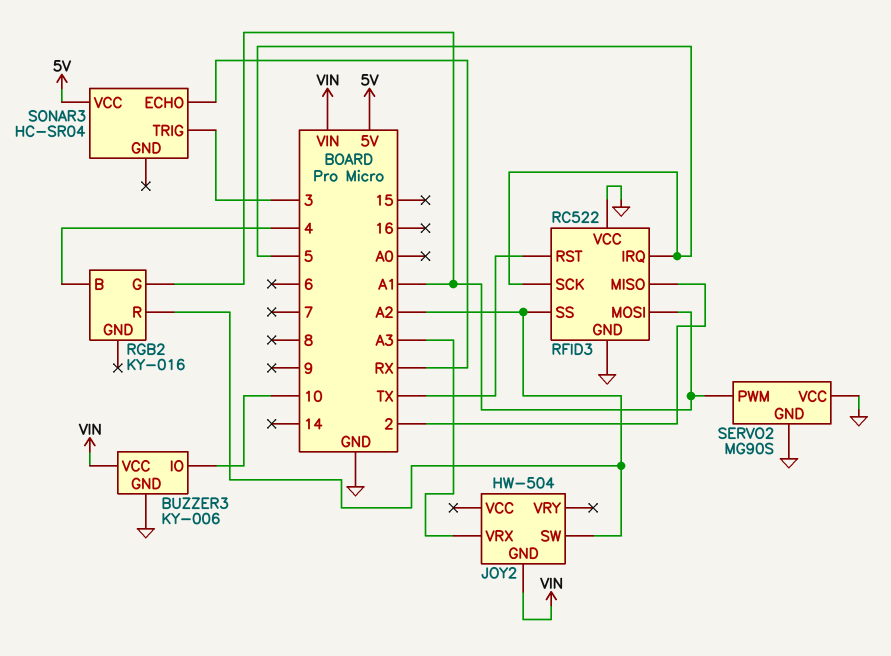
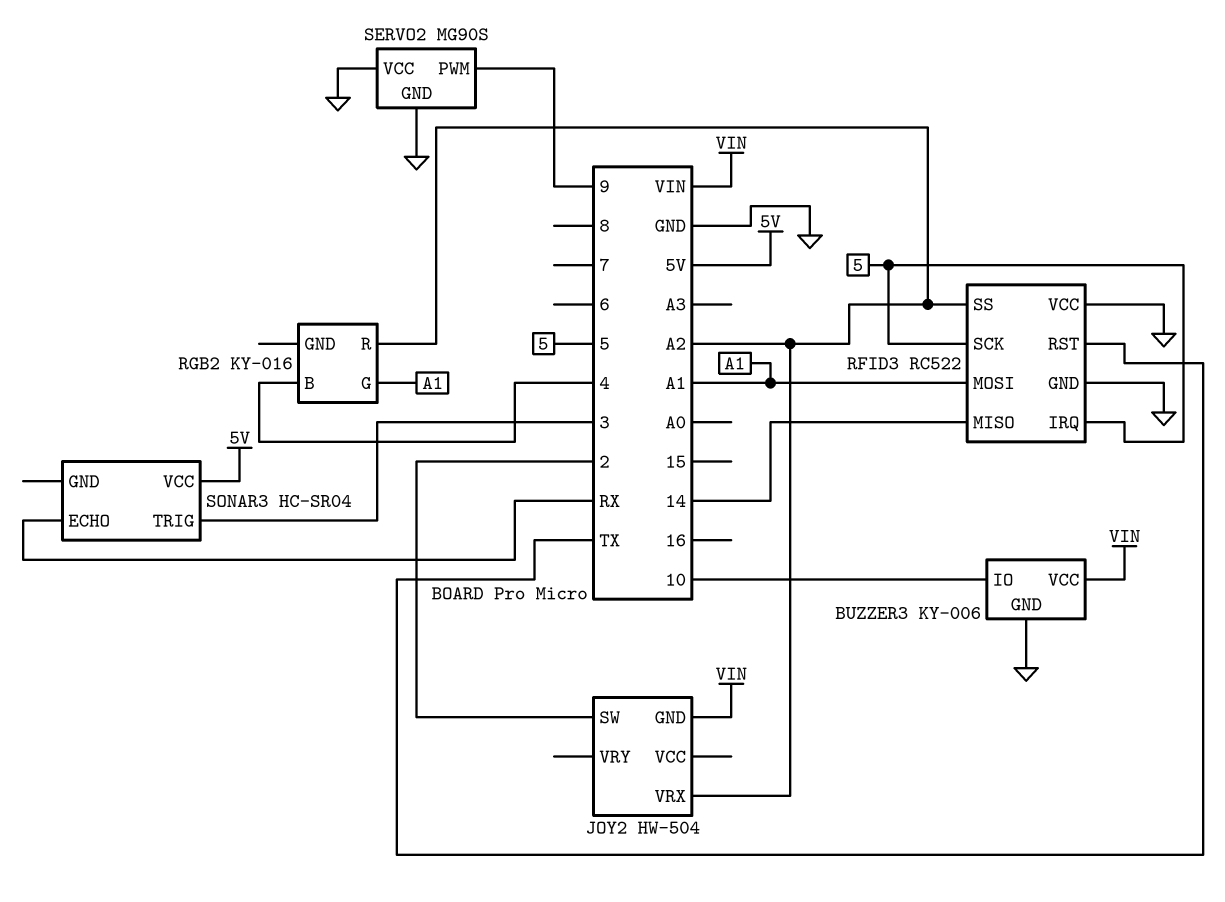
JOY2 pin SW: A2 -> 2
JOY2 pin VRX: A3 -> A2
RFID3 pin MISO: 2 -> 14
SERVO2 pin PWM: A1 -> 9

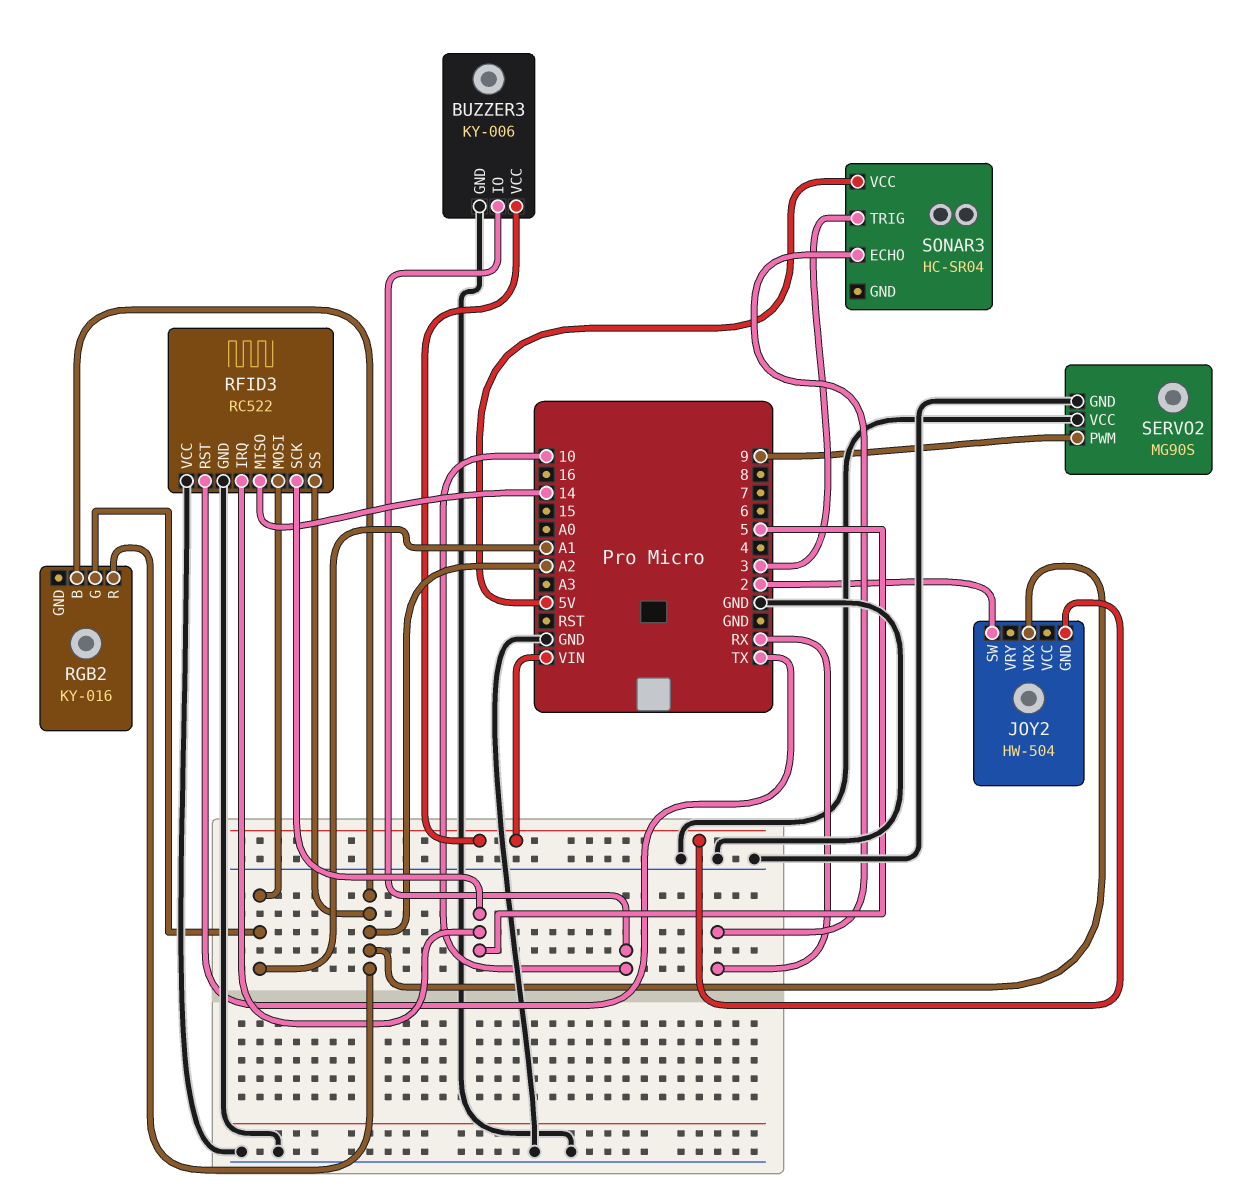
RGB2 pin B: 4 -> A2

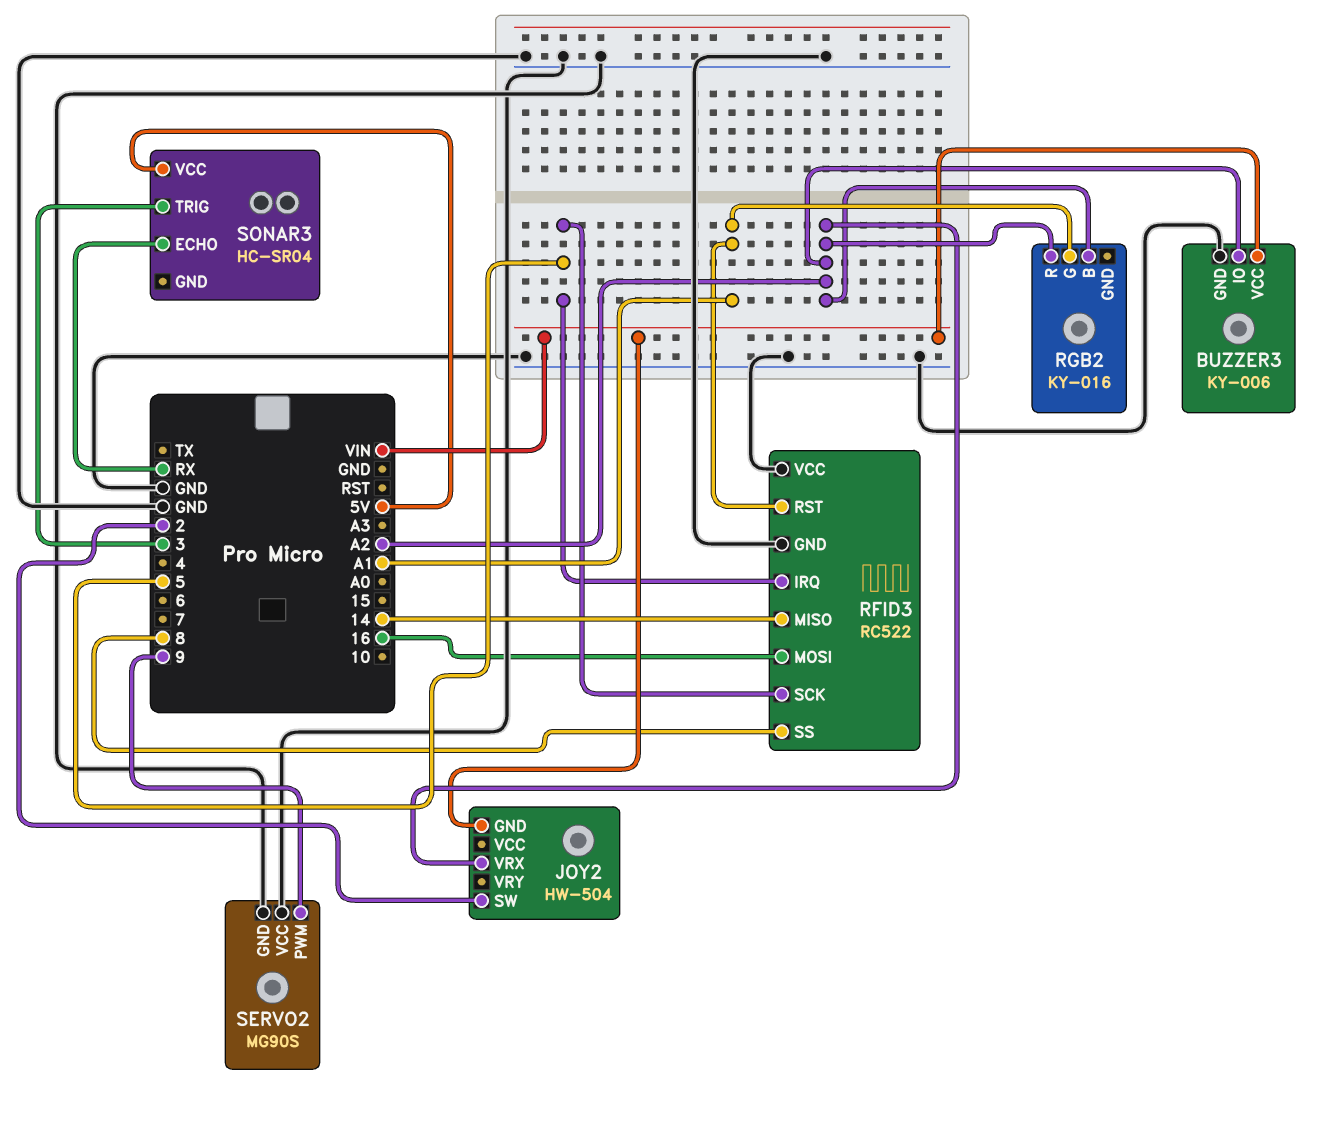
BUZZER3 pin IO: 10 -> A2
RFID3 pin MOSI: A1 -> 16
RFID3 pin RST: TX -> A1
RFID3 pin SS: A2 -> 8

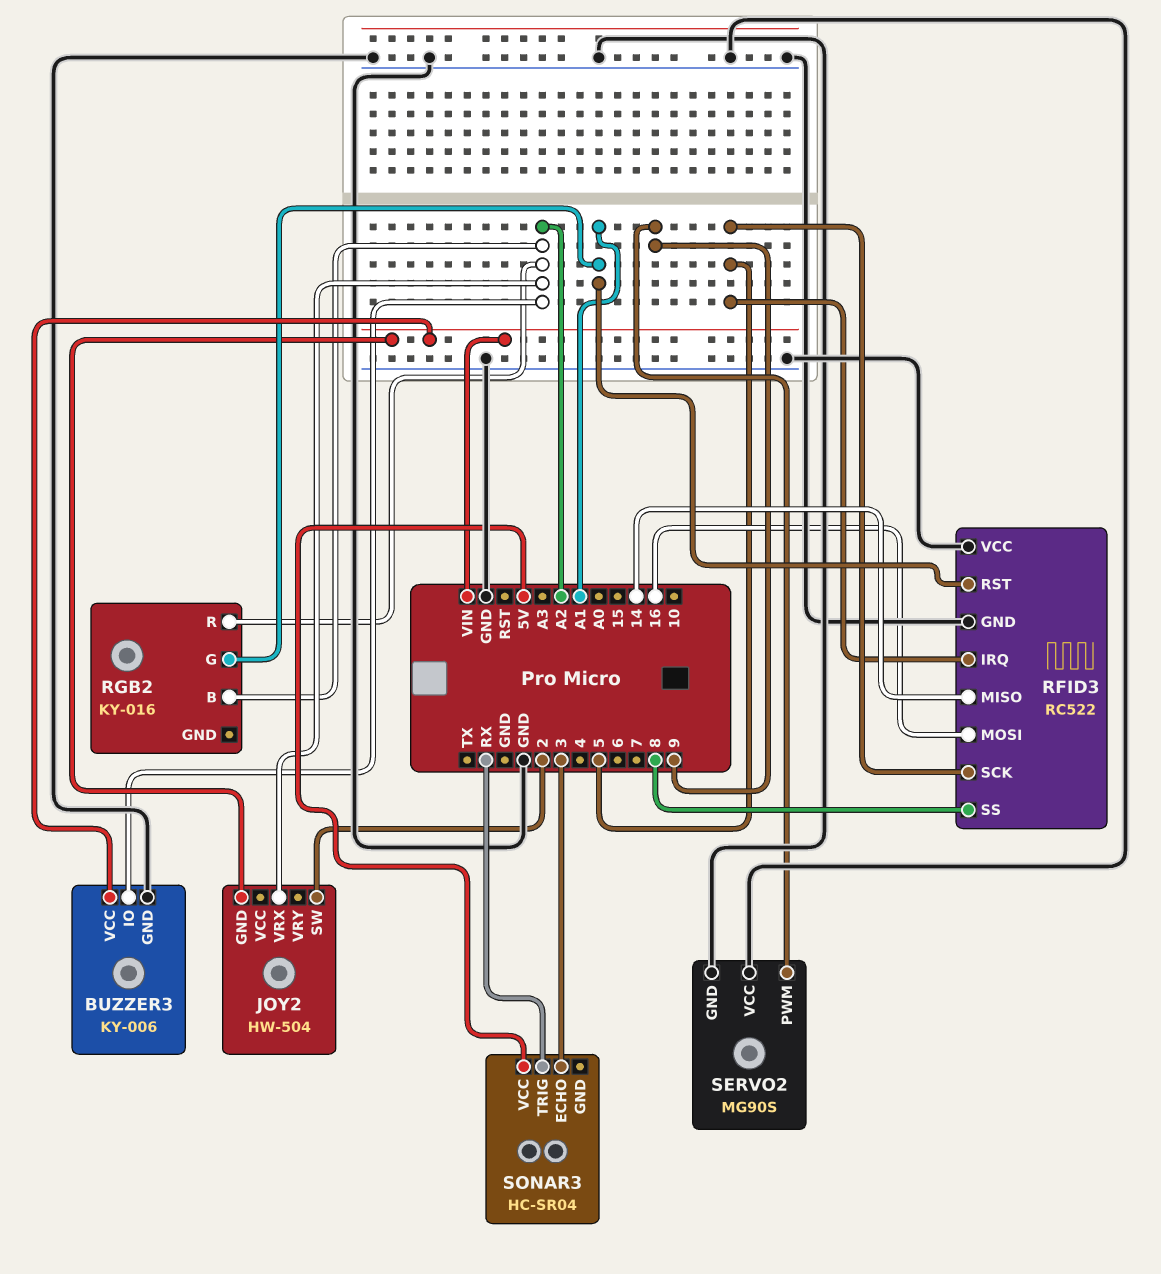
SONAR3 pin ECHO: RX -> 3
SONAR3 pin TRIG: 3 -> RX

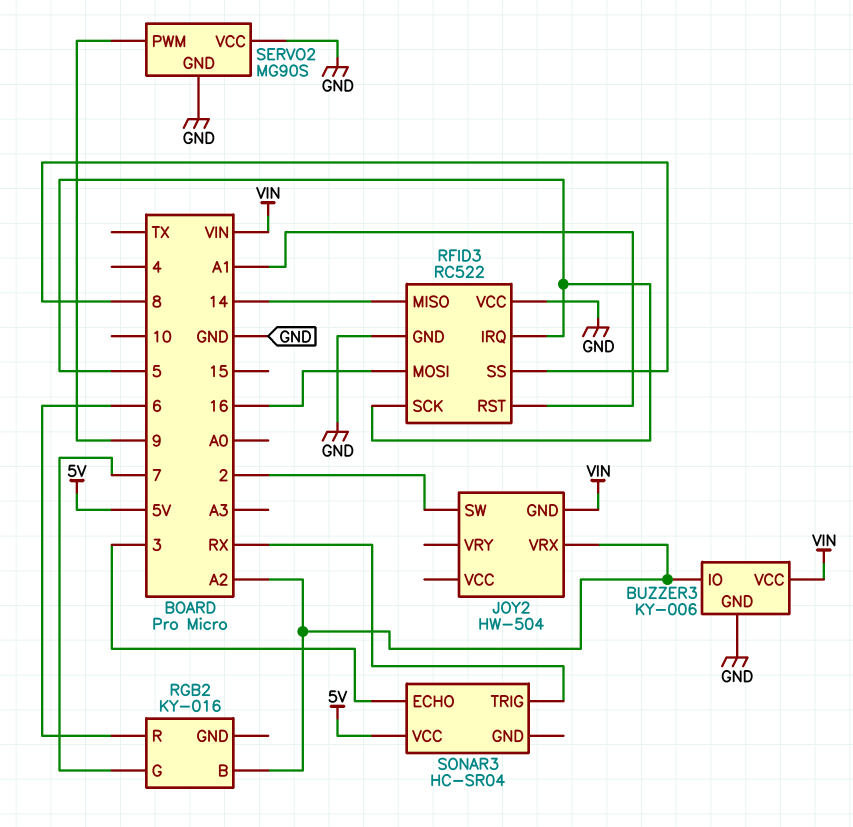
RGB2 pin G: A1 -> 7
RGB2 pin R: A2 -> 6

